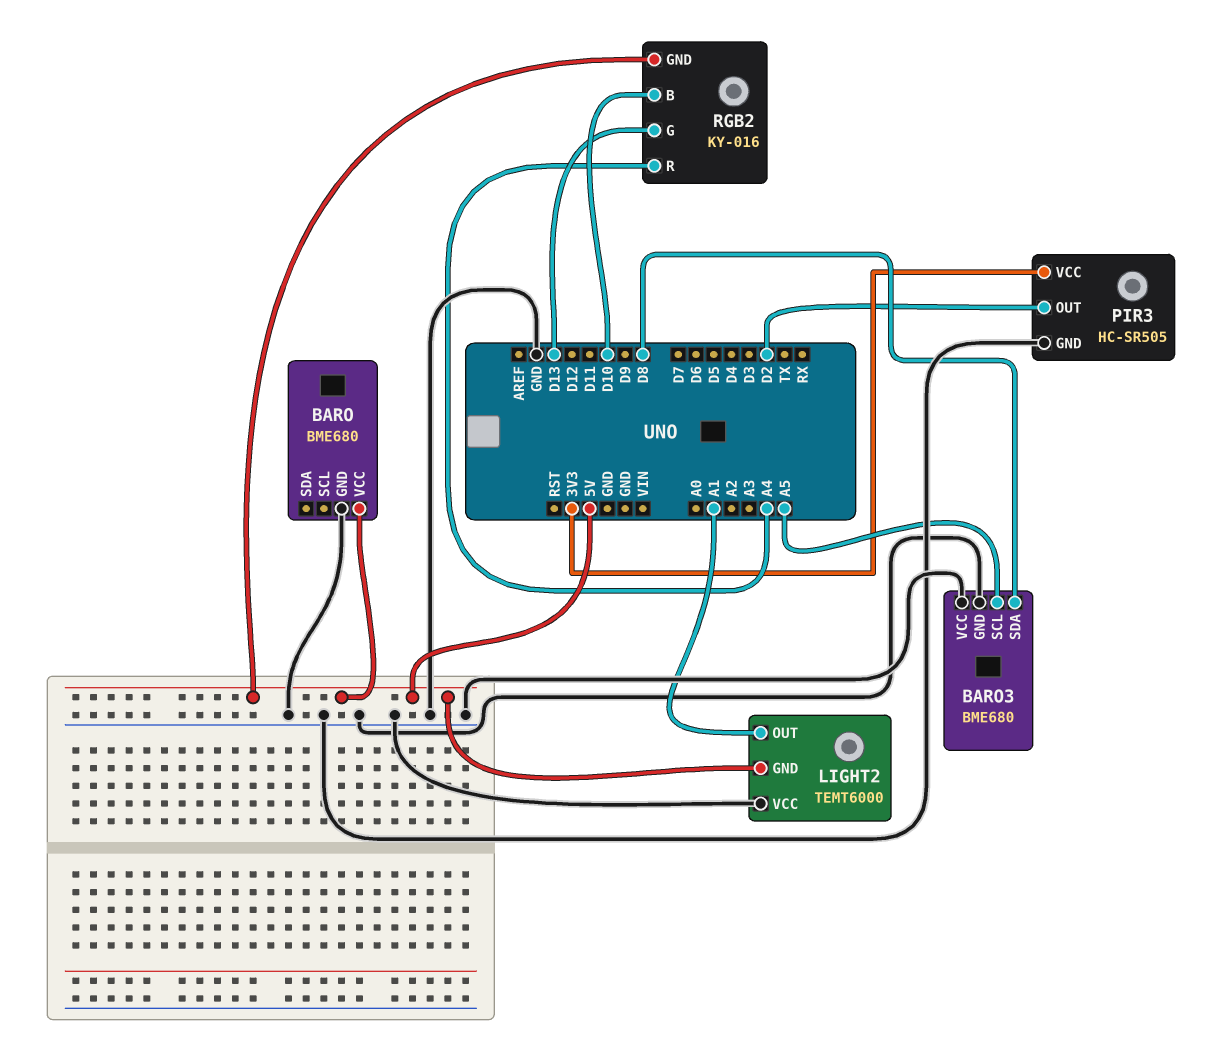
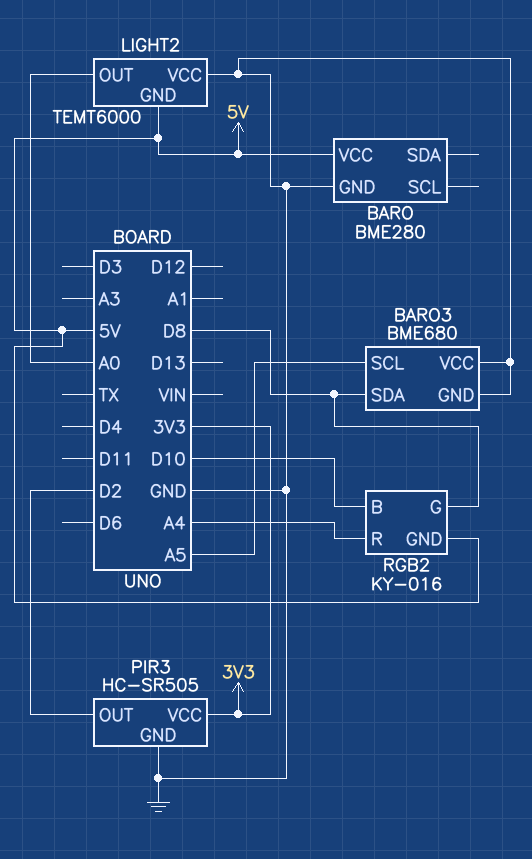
BARO: BME680 -> BME280
LIGHT2 pin OUT: A1 -> A0
RGB2 pin G: D13 -> D8

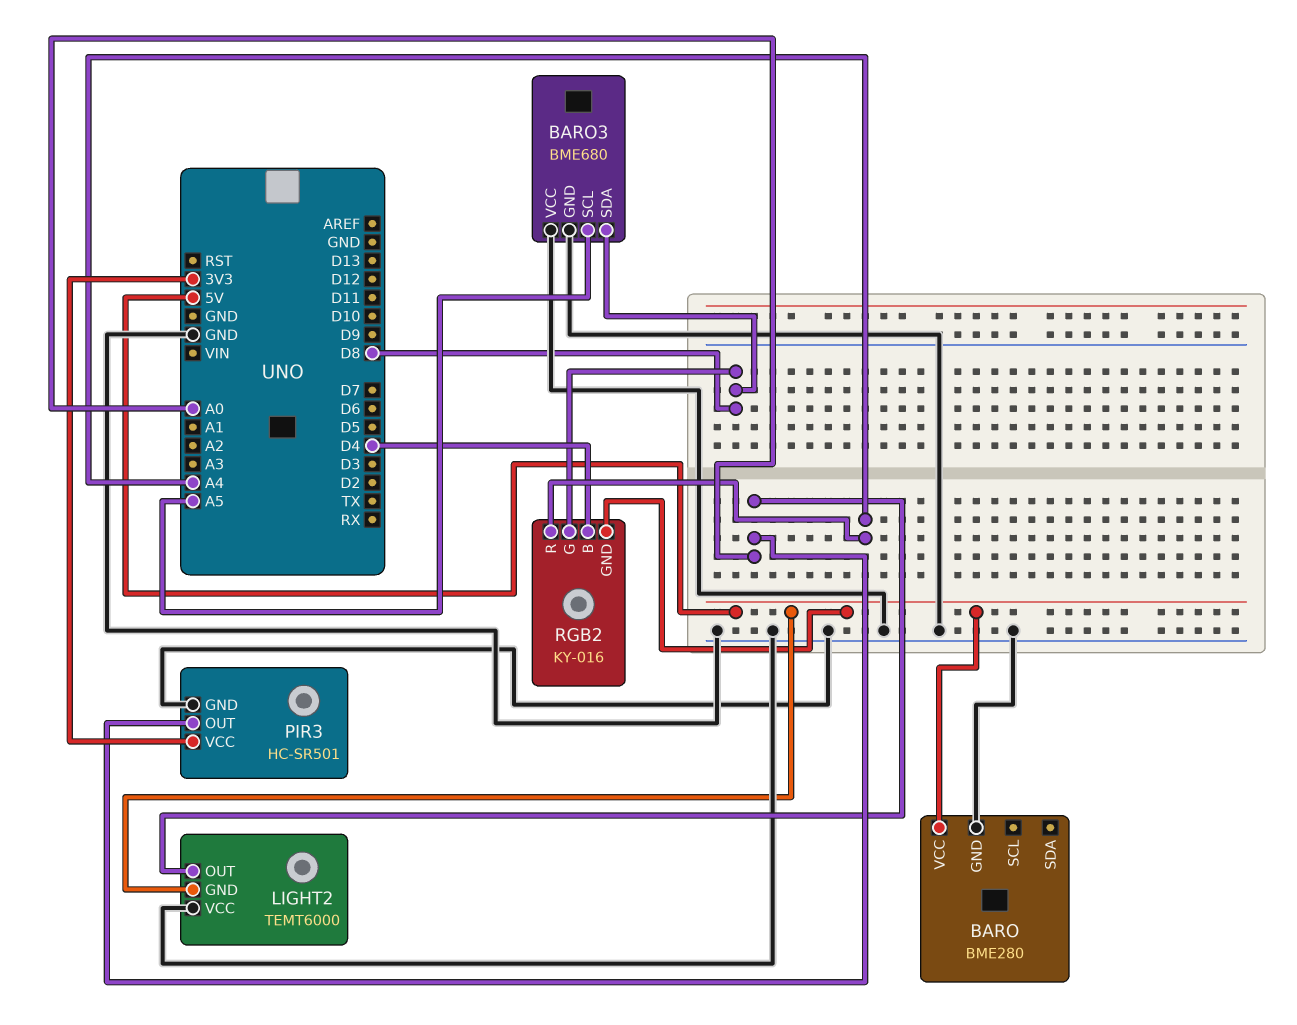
PIR3: HC-SR505 -> HC-SR501
PIR3 pin OUT: D2 -> A0
RGB2 pin B: D10 -> D4

